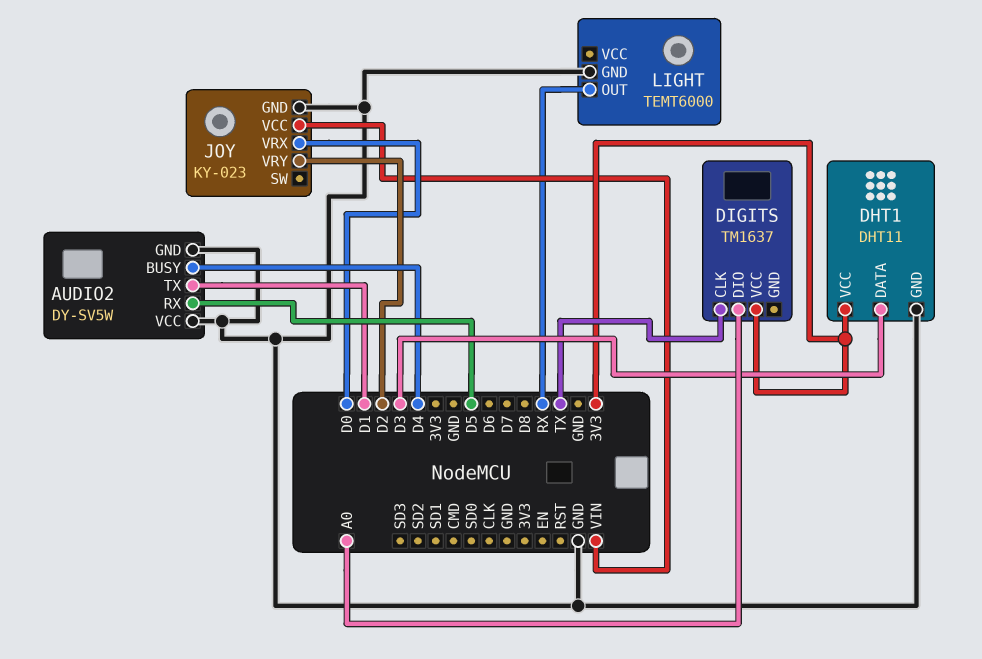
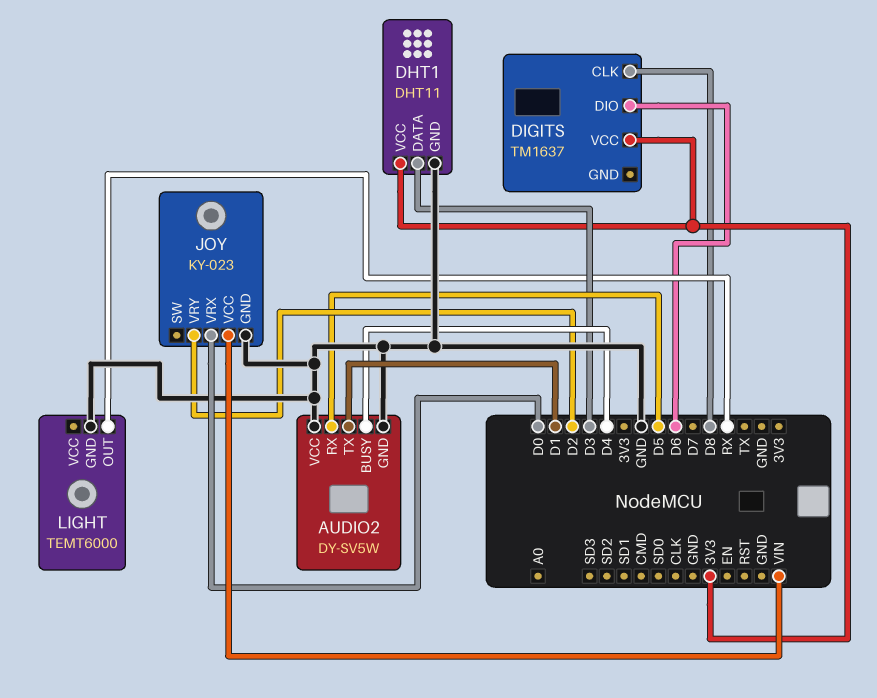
DIGITS pin CLK: TX -> D8
DIGITS pin DIO: A0 -> D6

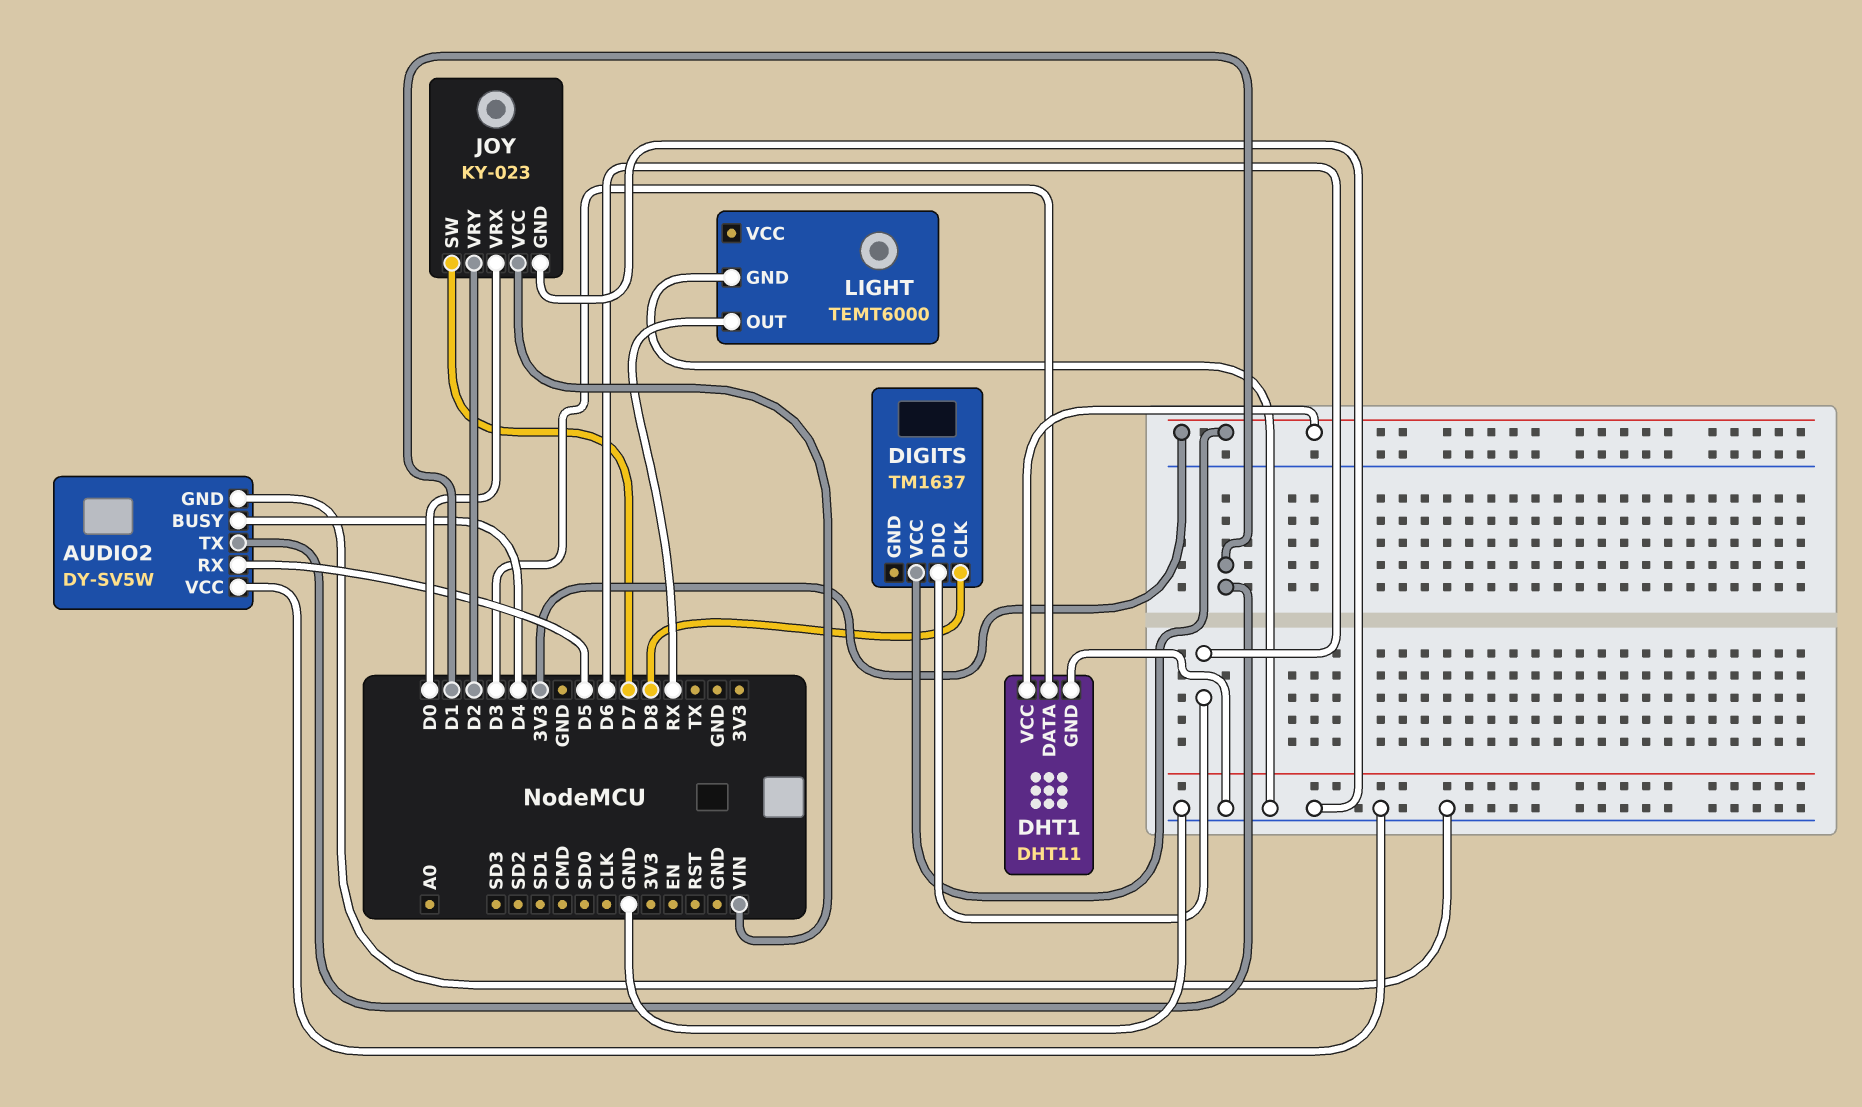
JOY pin SW: none -> D7

